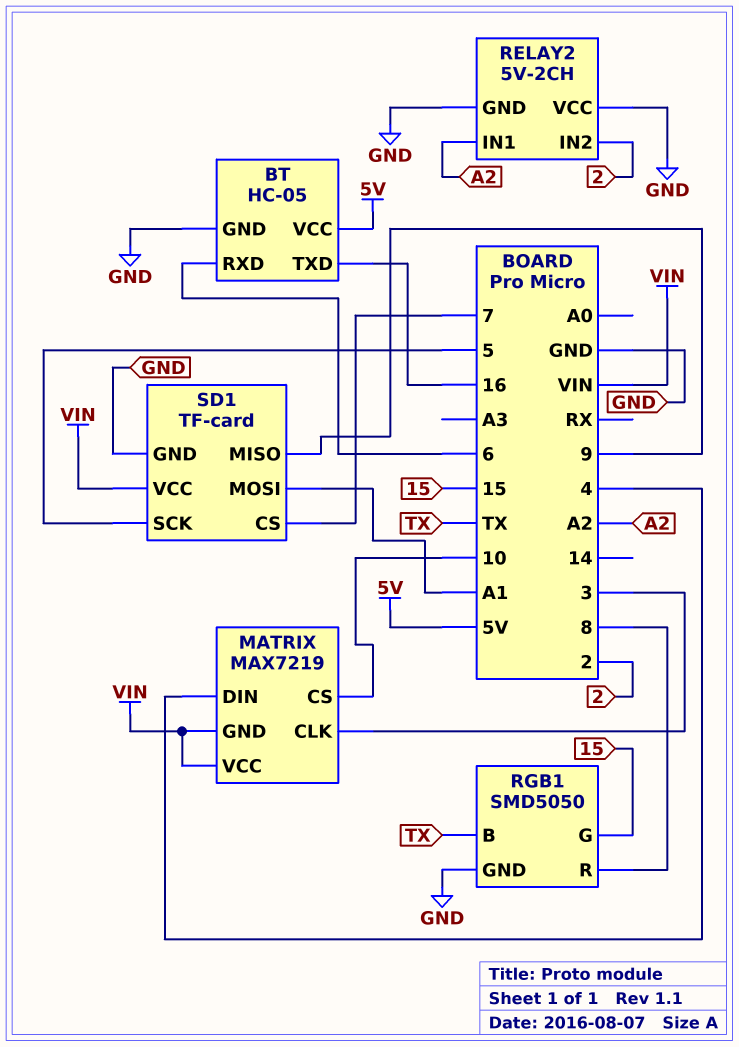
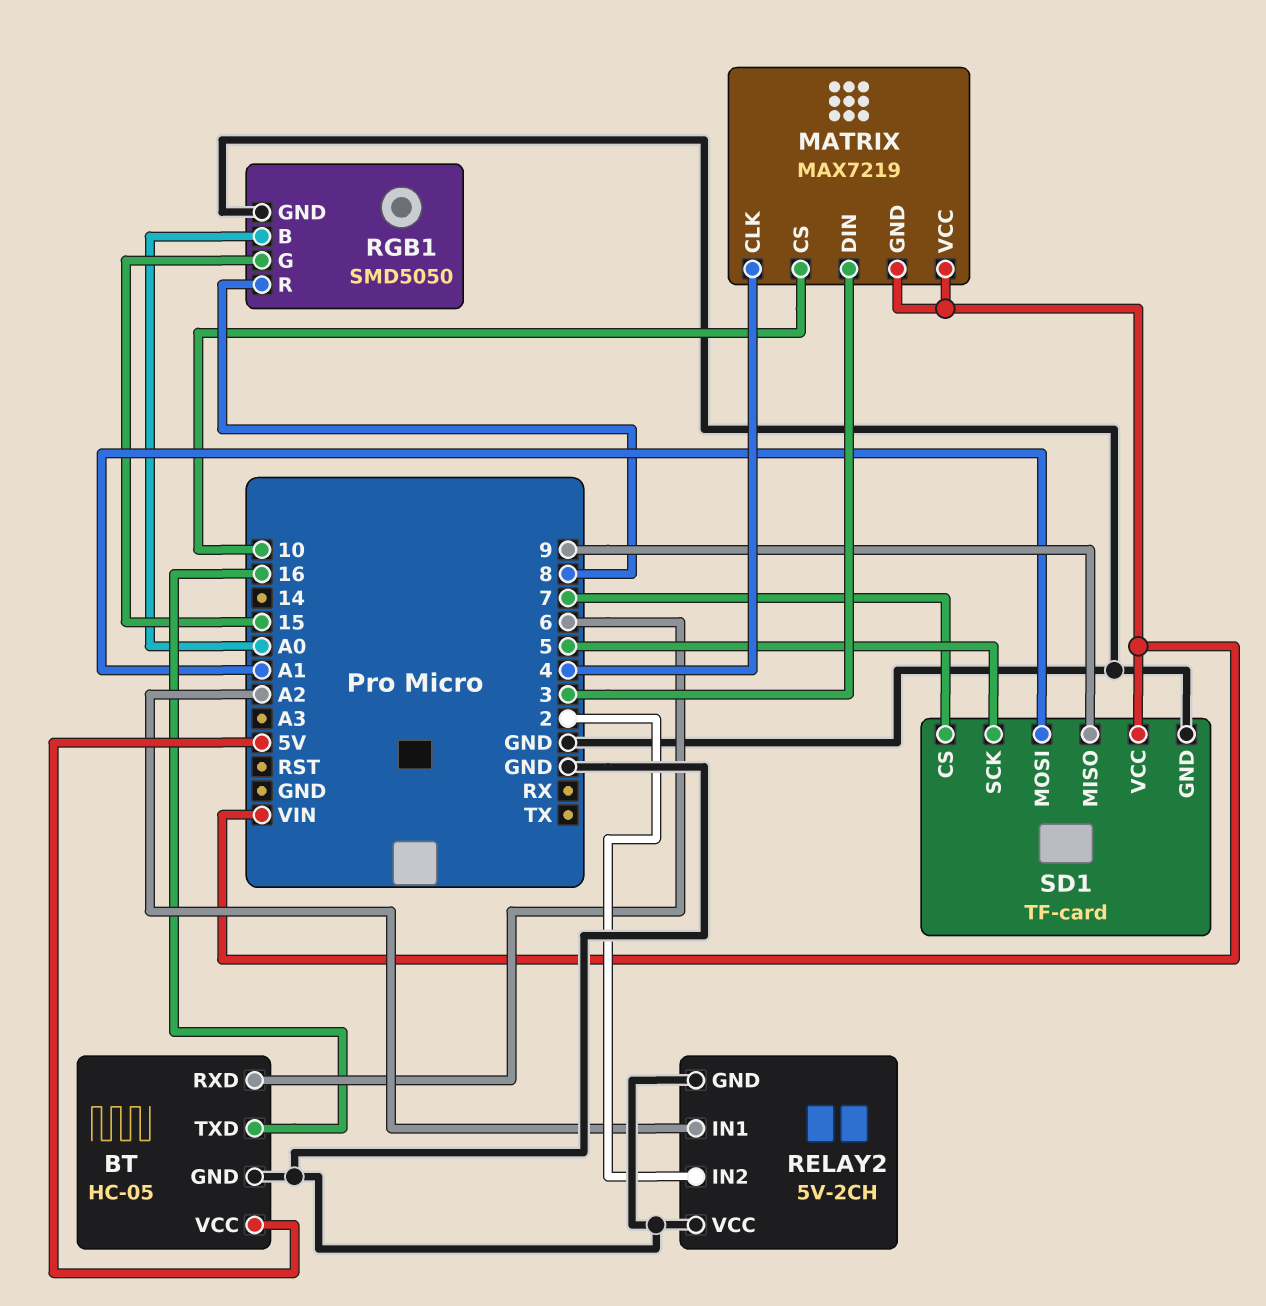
MATRIX pin CLK: 3 -> 4
MATRIX pin DIN: 4 -> 3
RGB1 pin B: TX -> A0

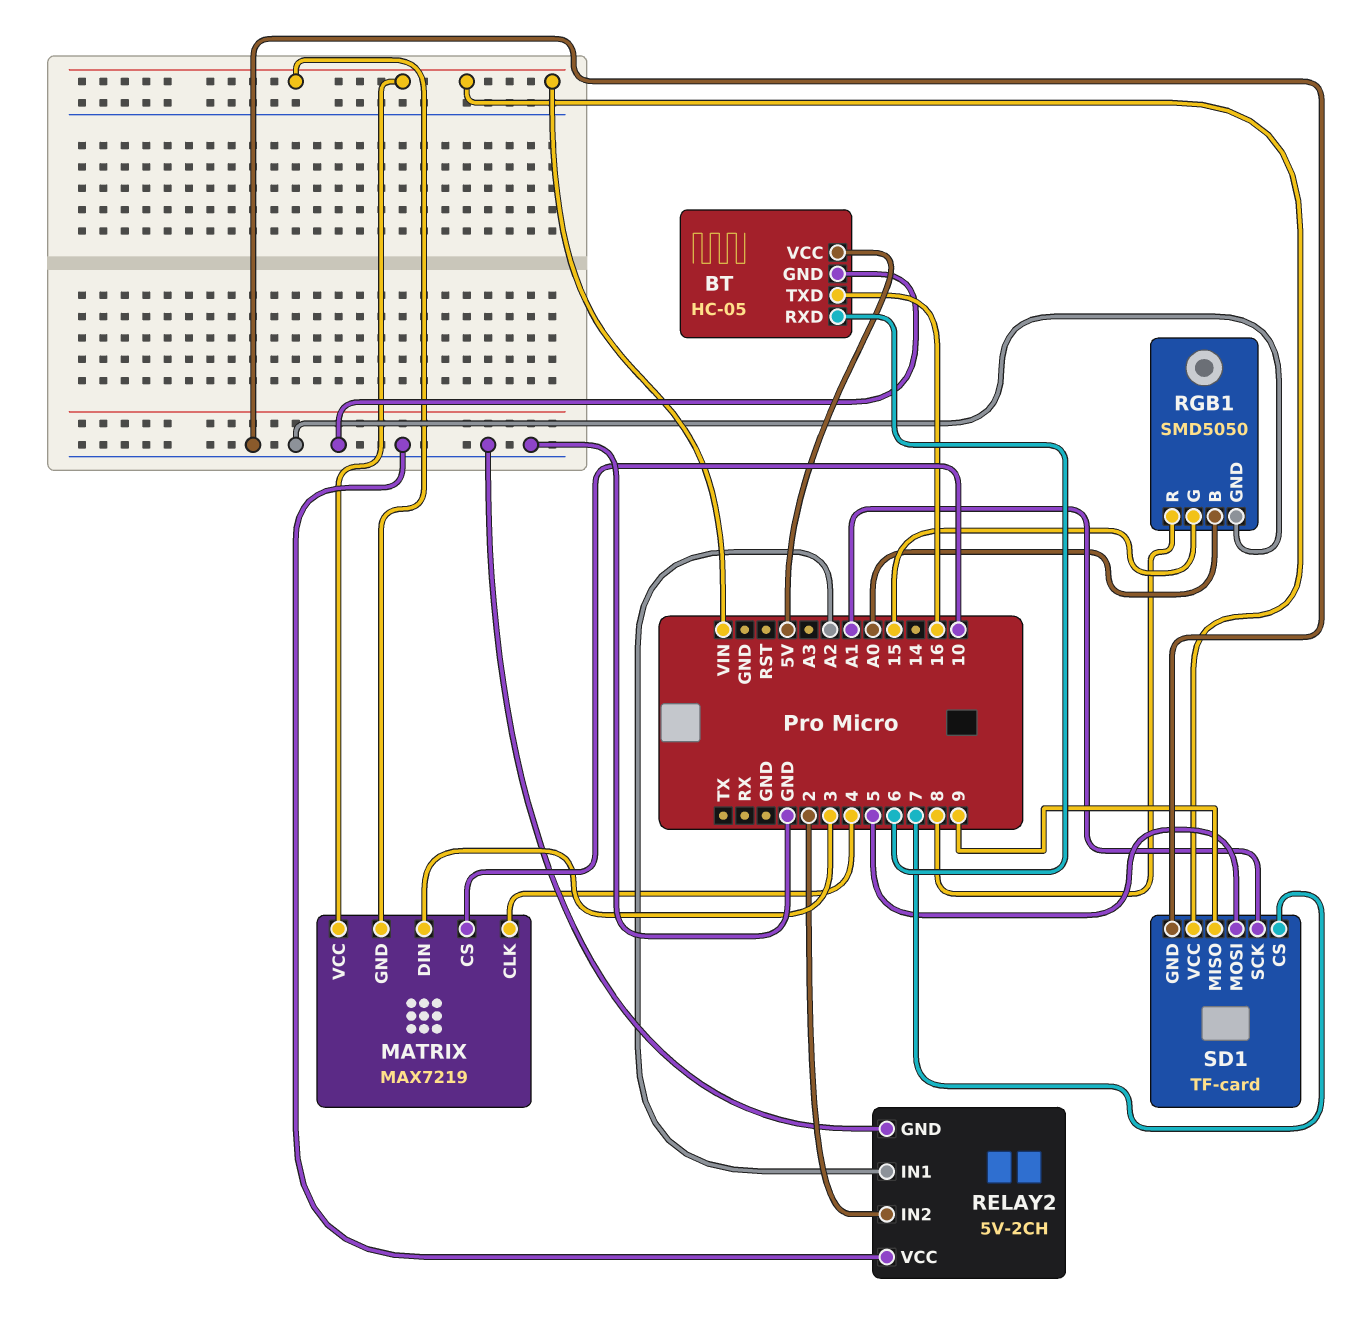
SD1 pin MOSI: A1 -> 5
SD1 pin SCK: 5 -> A1

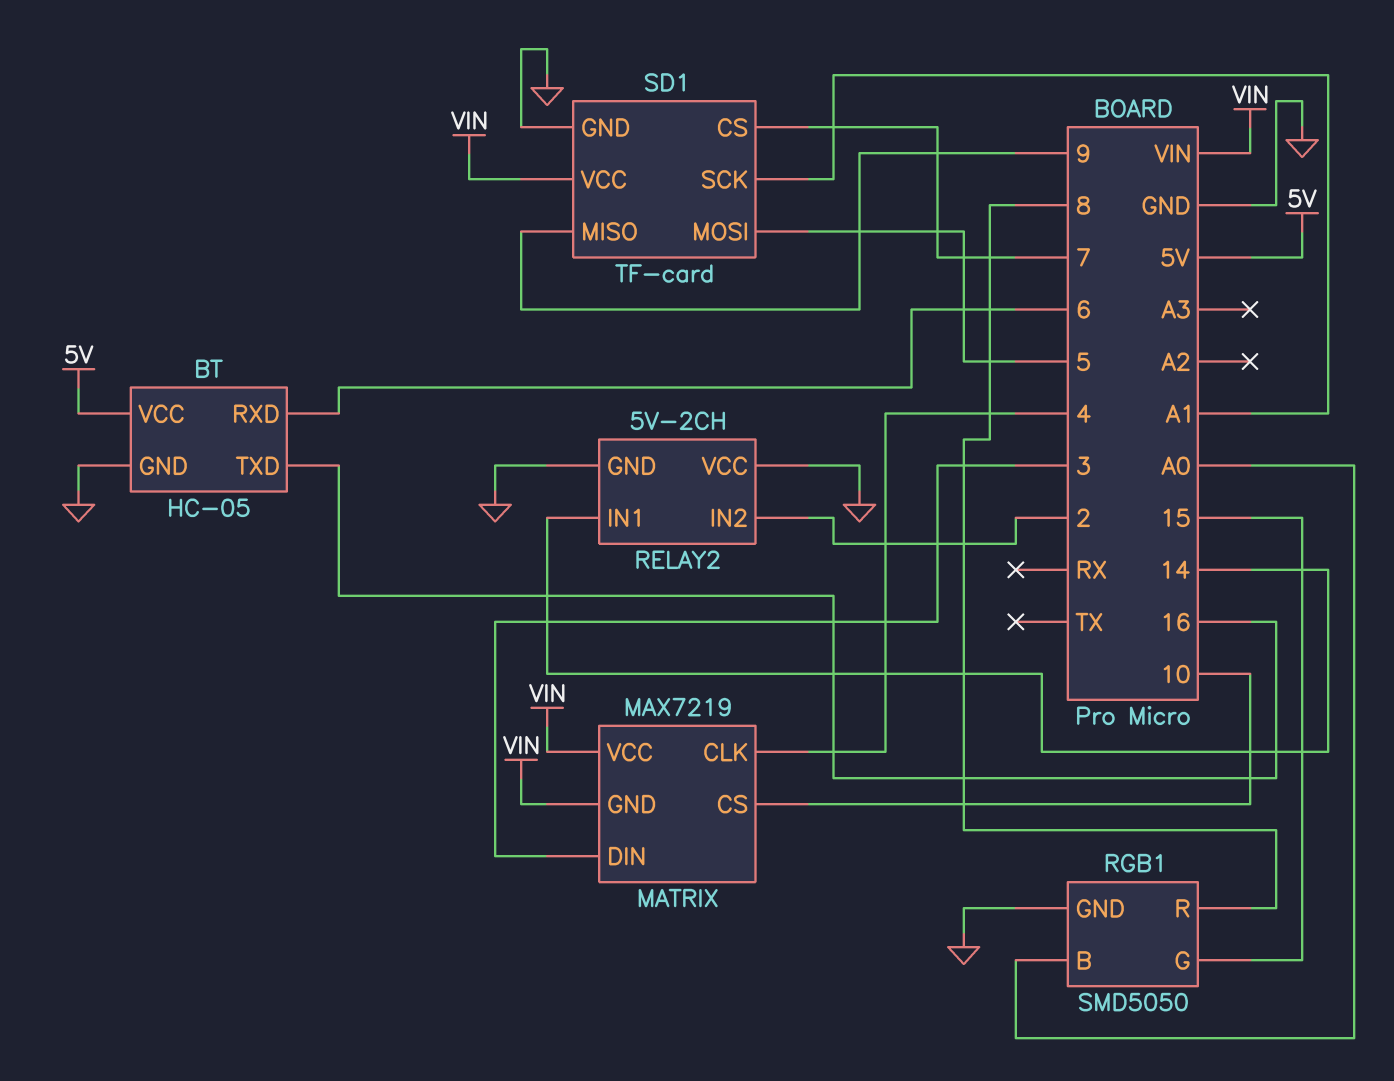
RELAY2 pin IN1: A2 -> 14

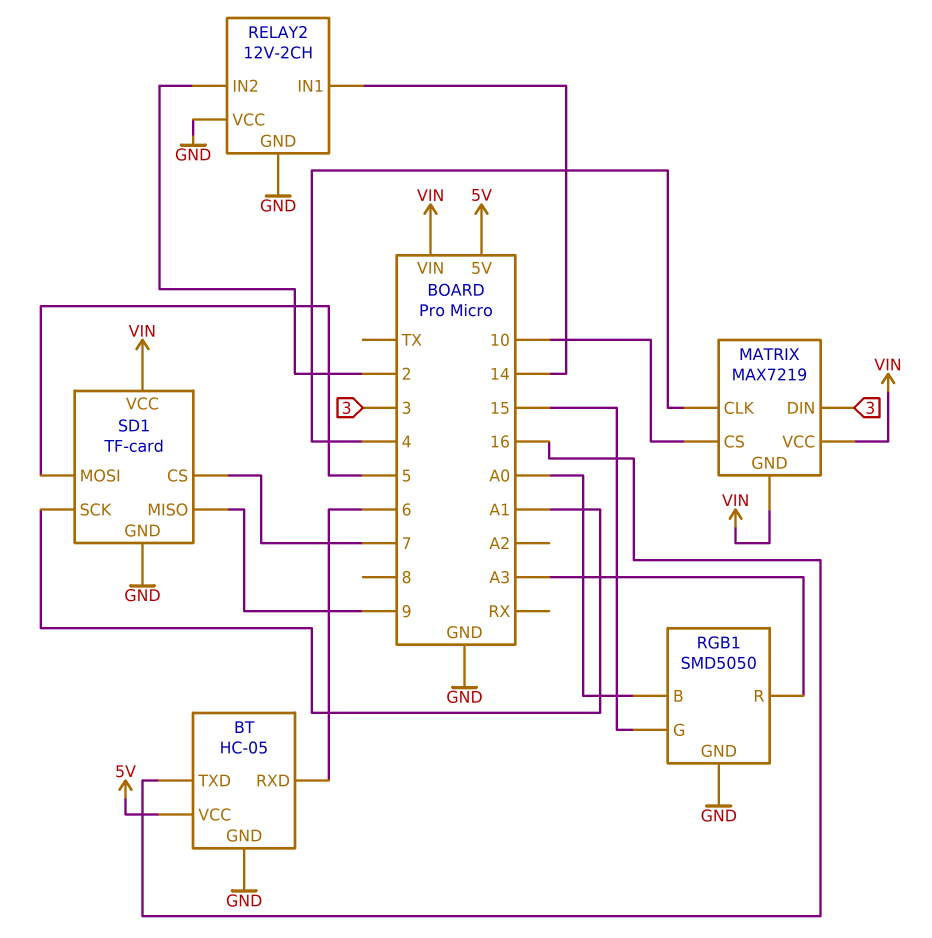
RELAY2: 5V-2CH -> 12V-2CH
RGB1 pin R: 8 -> A3

